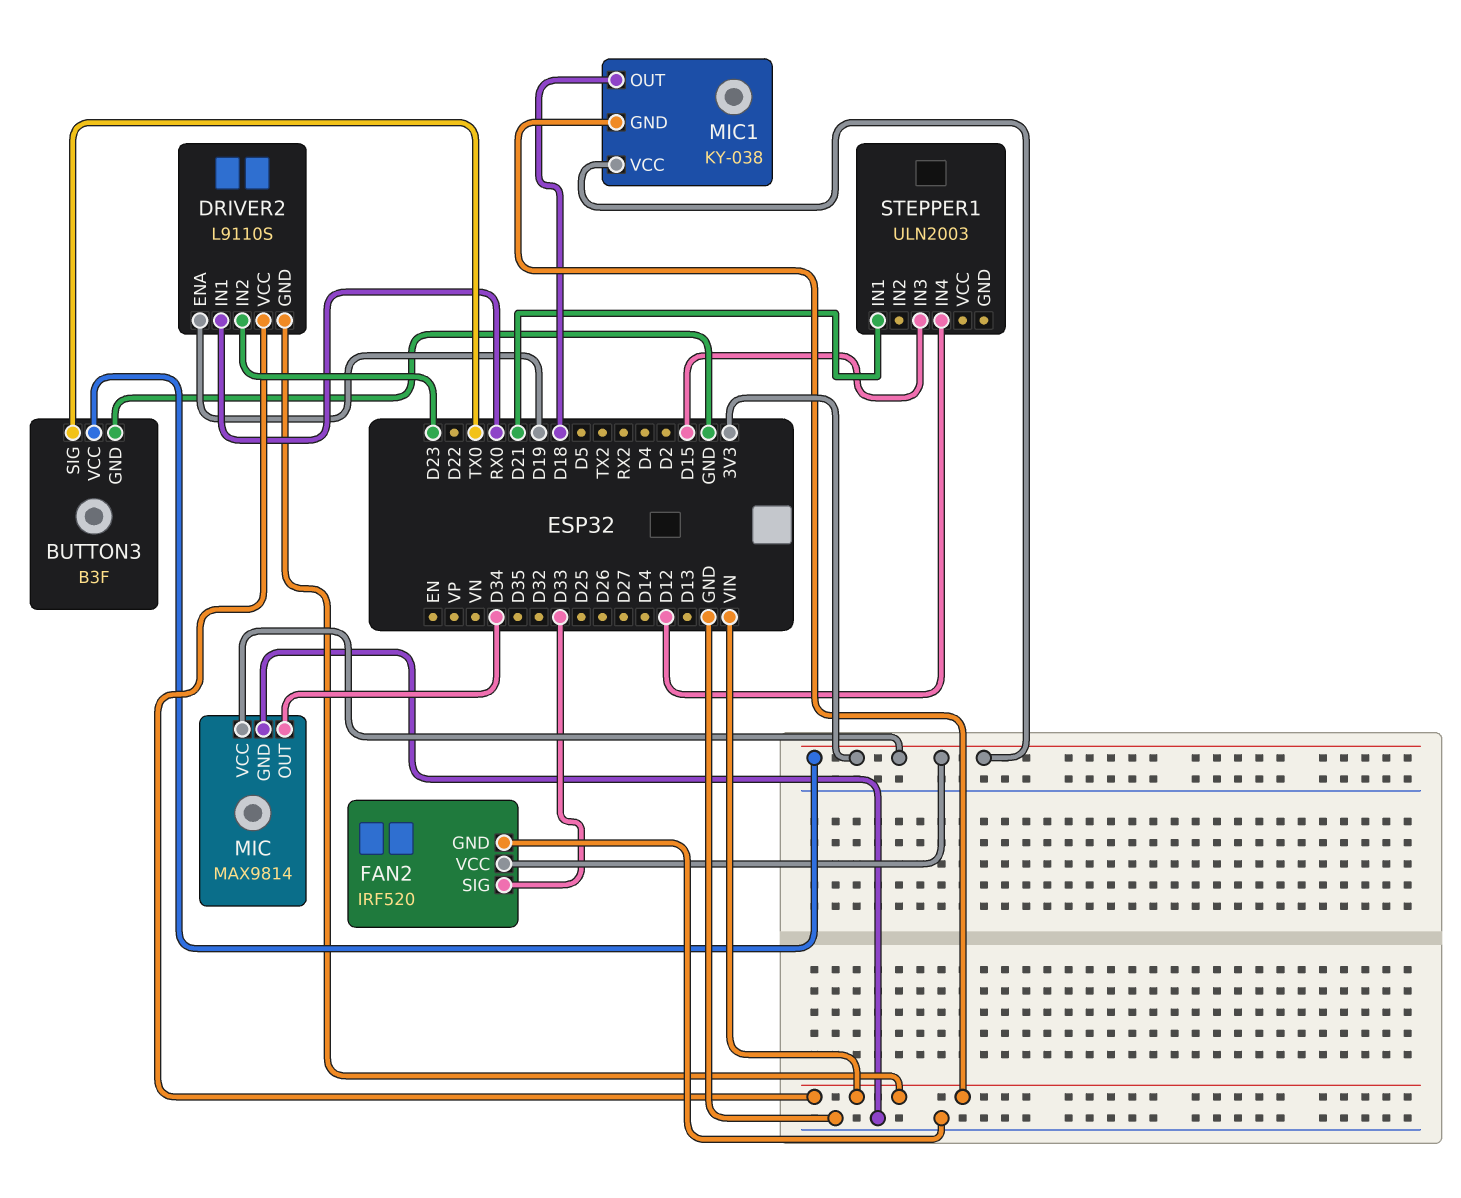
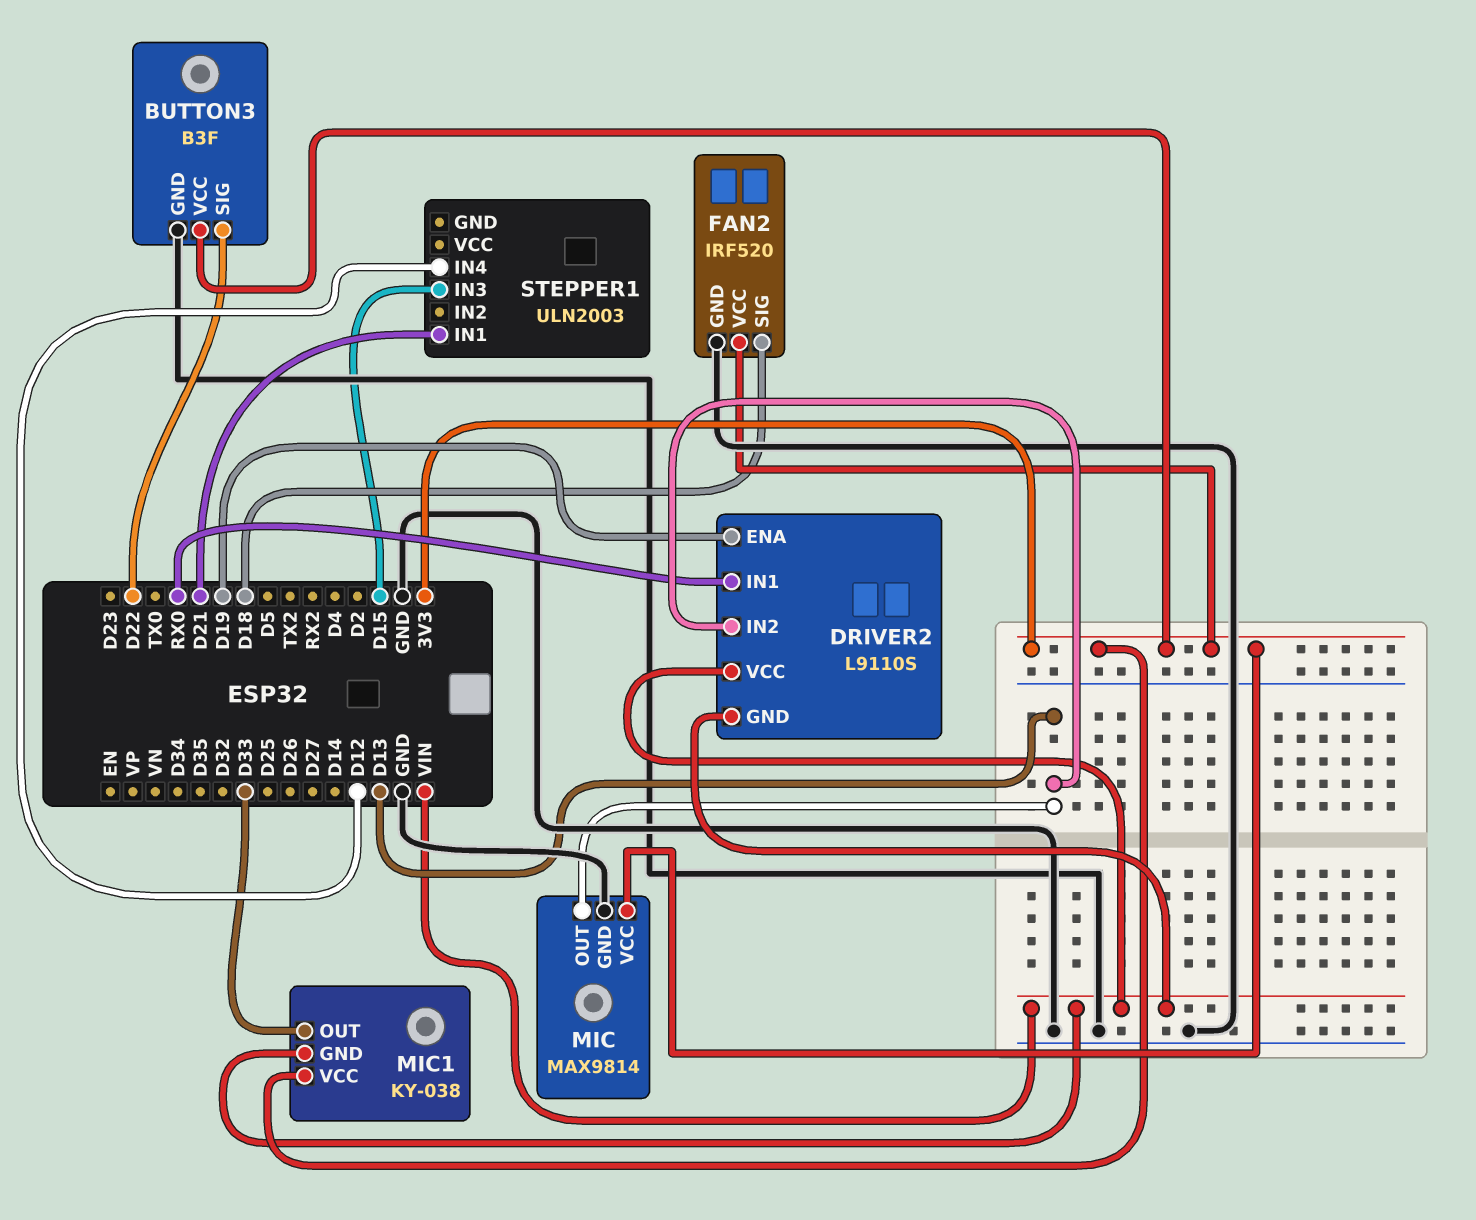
BUTTON3 pin SIG: TX0 -> D22
DRIVER2 pin IN2: D23 -> D13
FAN2 pin SIG: D33 -> D18
MIC pin OUT: D34 -> D13
MIC1 pin OUT: D18 -> D33

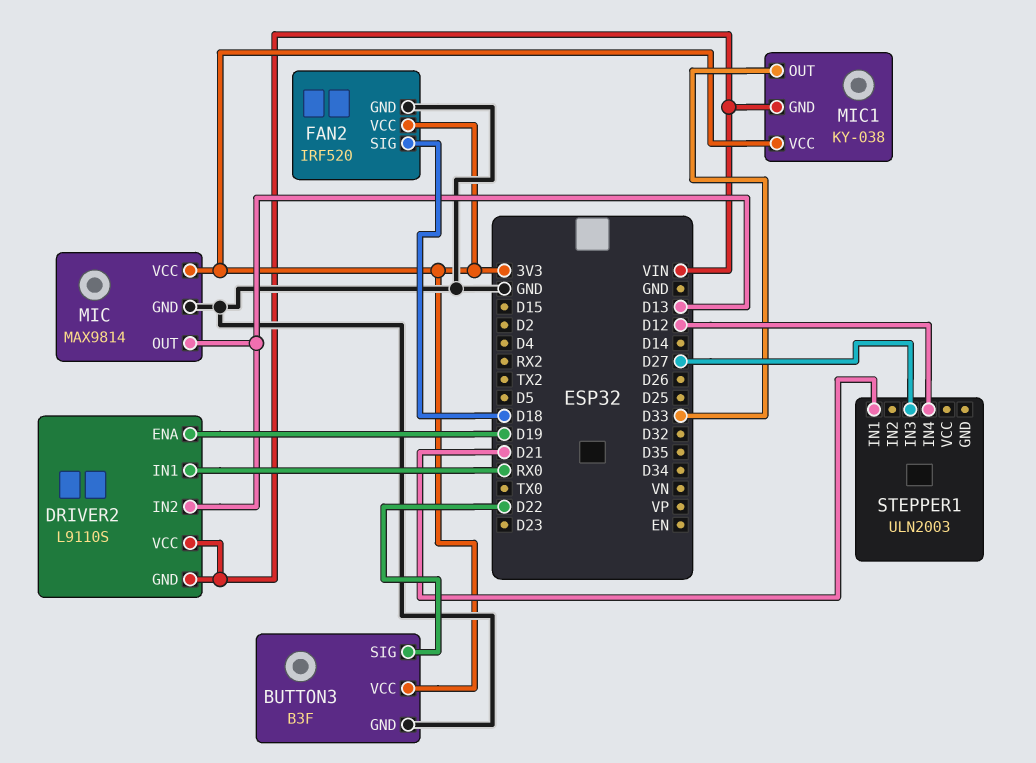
STEPPER1 pin IN3: D15 -> D27

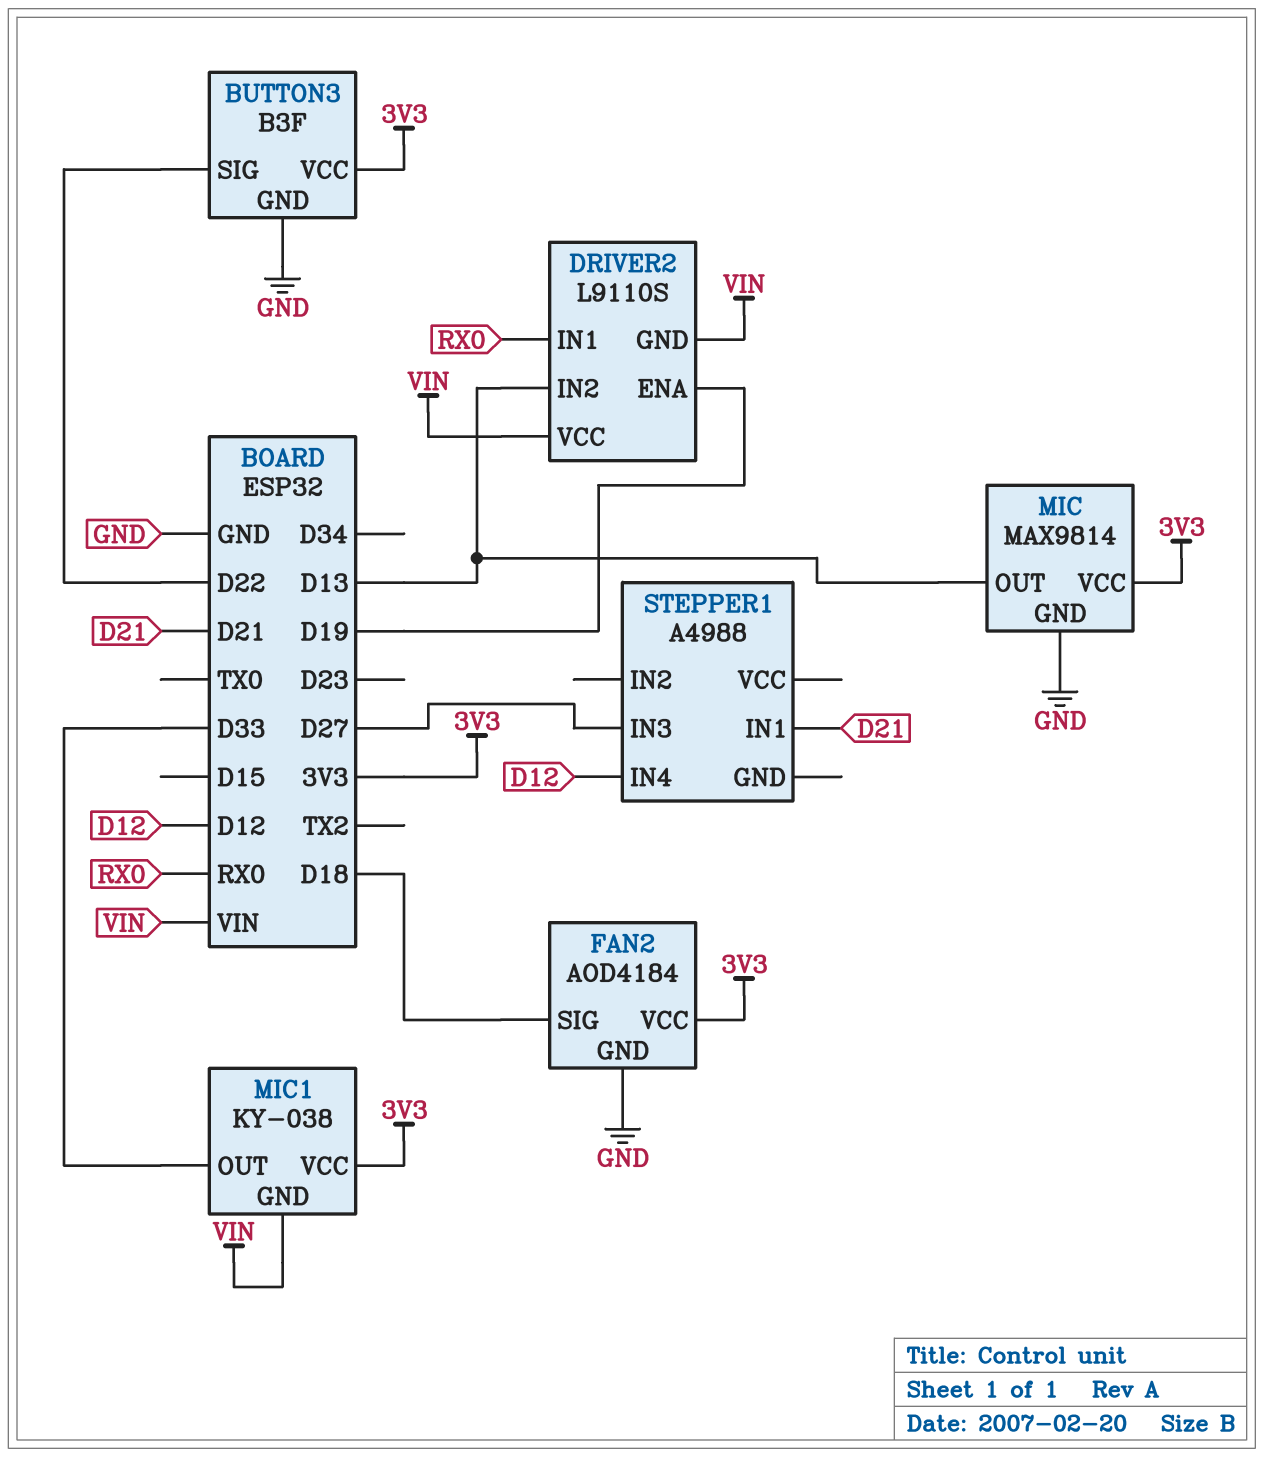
FAN2: IRF520 -> AOD4184
STEPPER1: ULN2003 -> A4988

